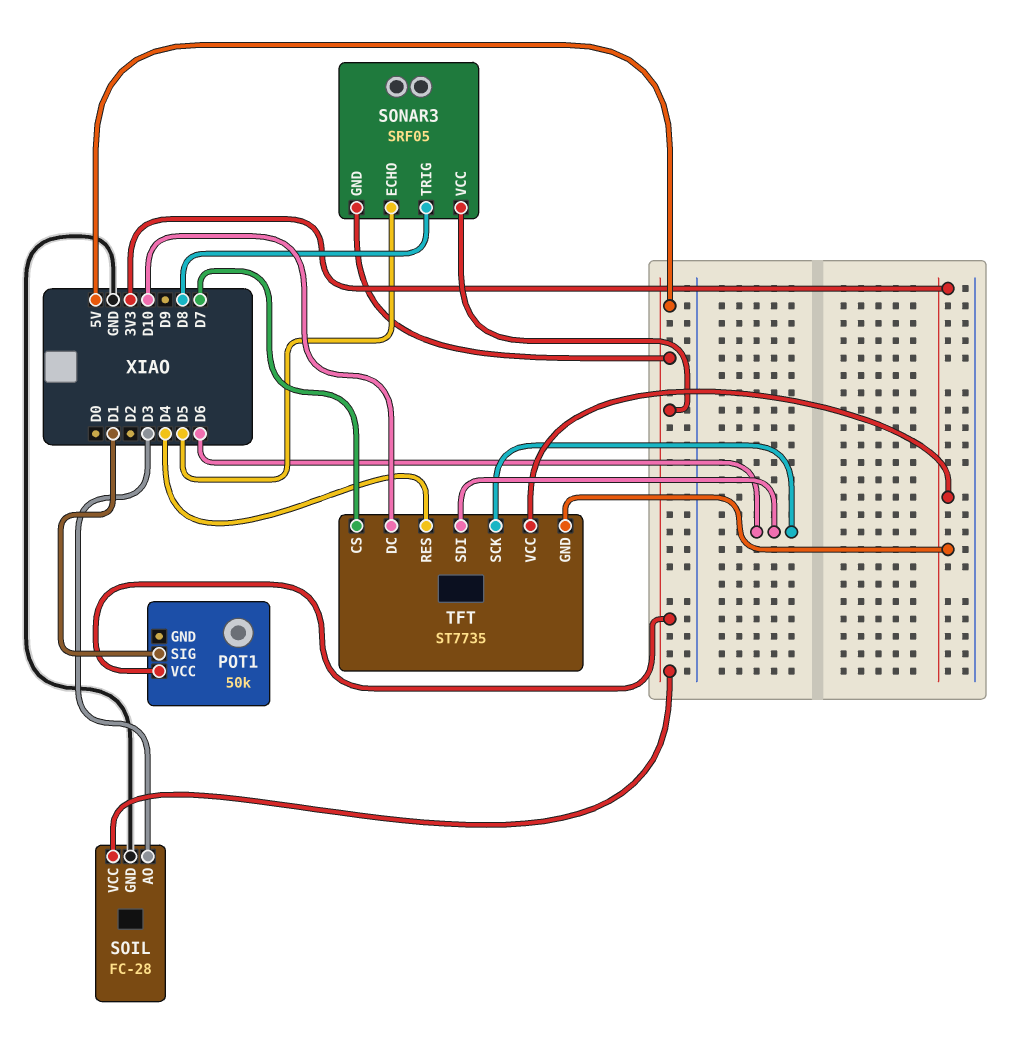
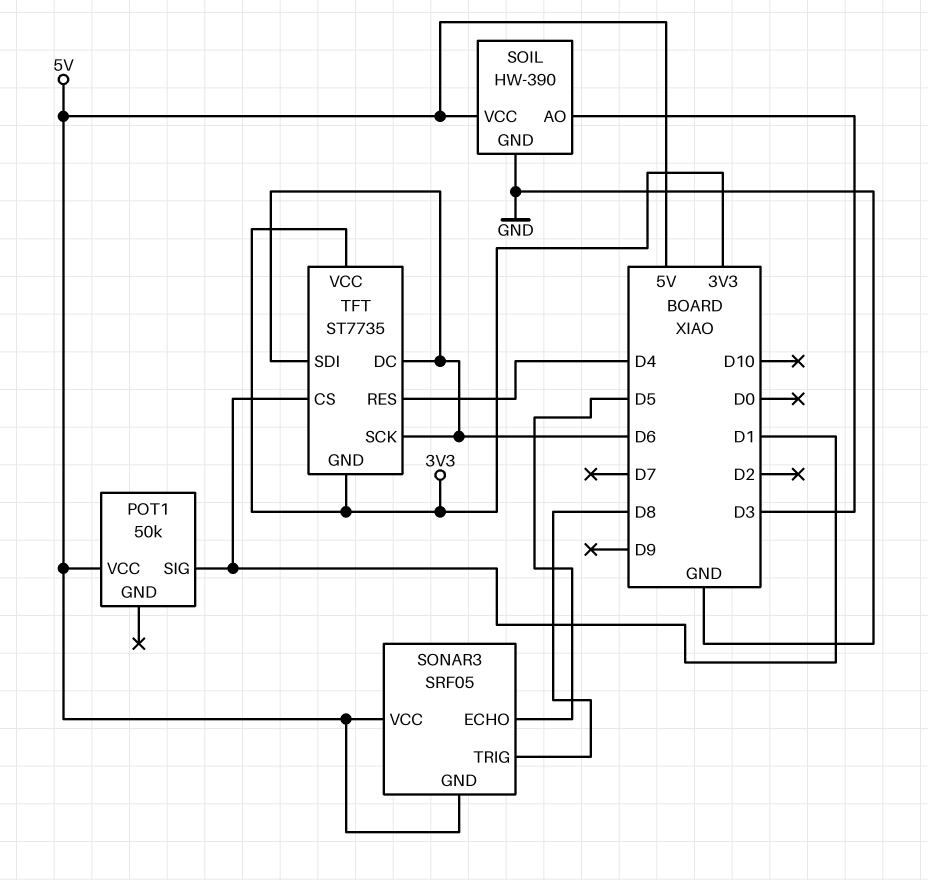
SOIL: FC-28 -> HW-390
TFT pin CS: D7 -> D1
TFT pin DC: D10 -> D6

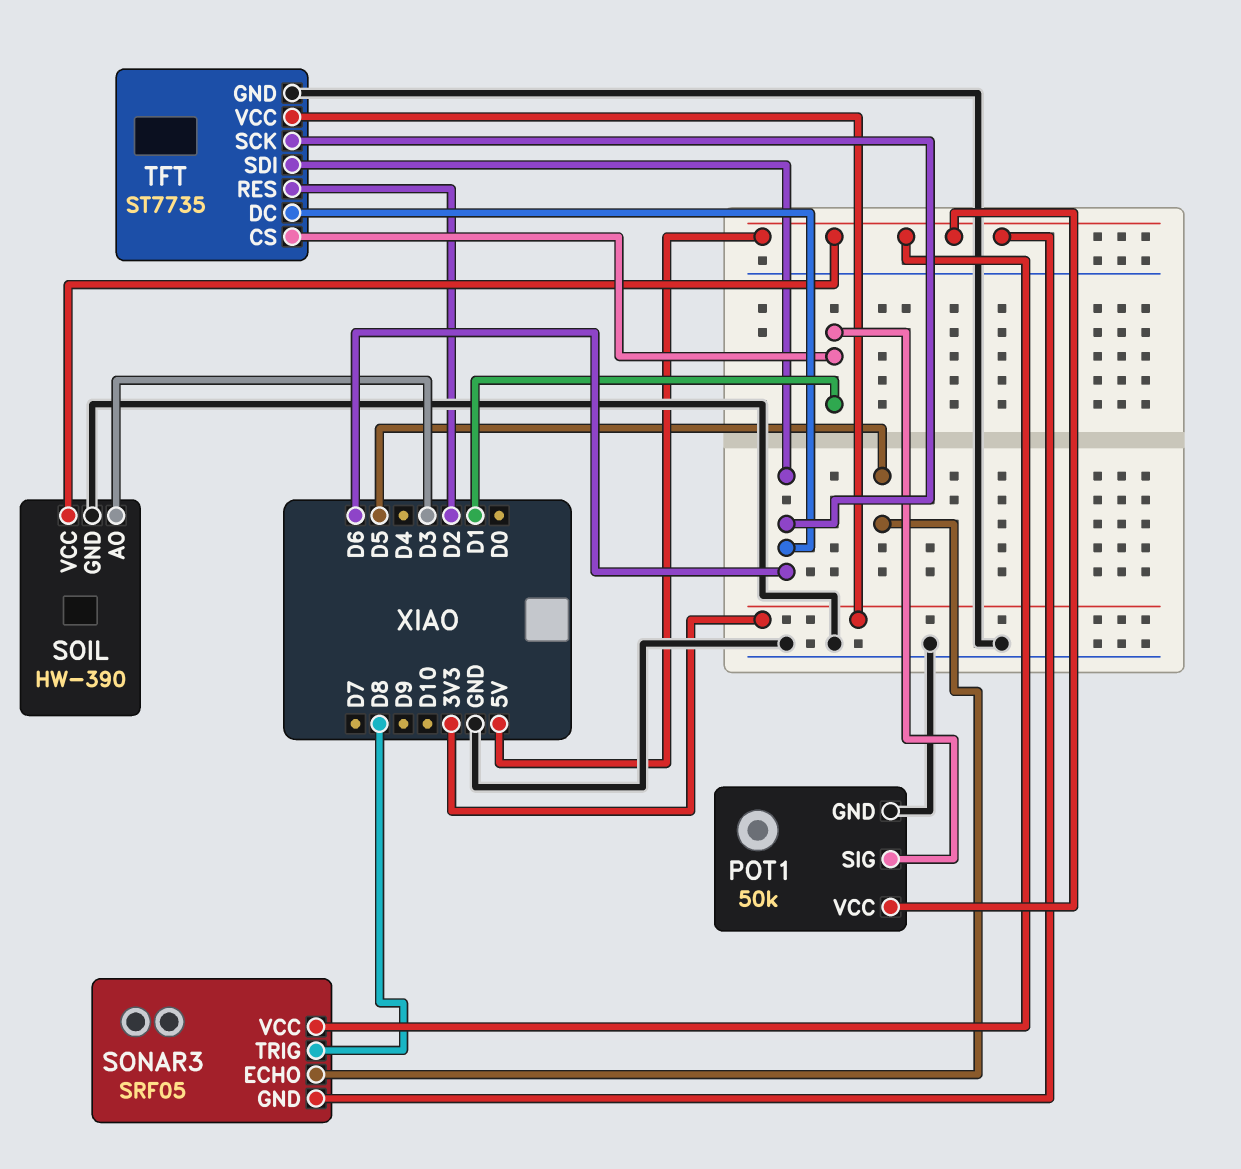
POT1 pin GND: none -> GND
TFT pin GND: 3V3 -> GND
TFT pin RES: D4 -> D2

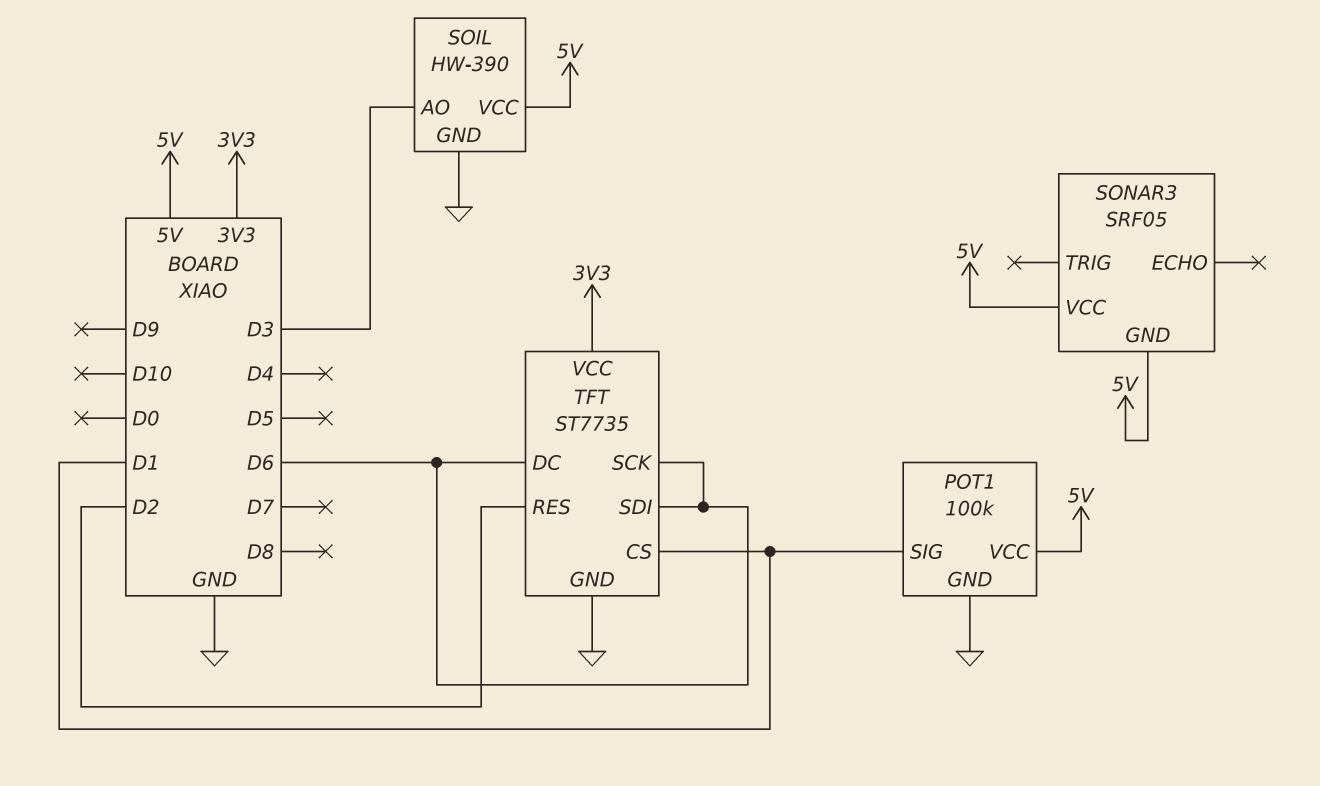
POT1: 50k -> 100k
SONAR3 pin ECHO: D5 -> none
SONAR3 pin TRIG: D8 -> none

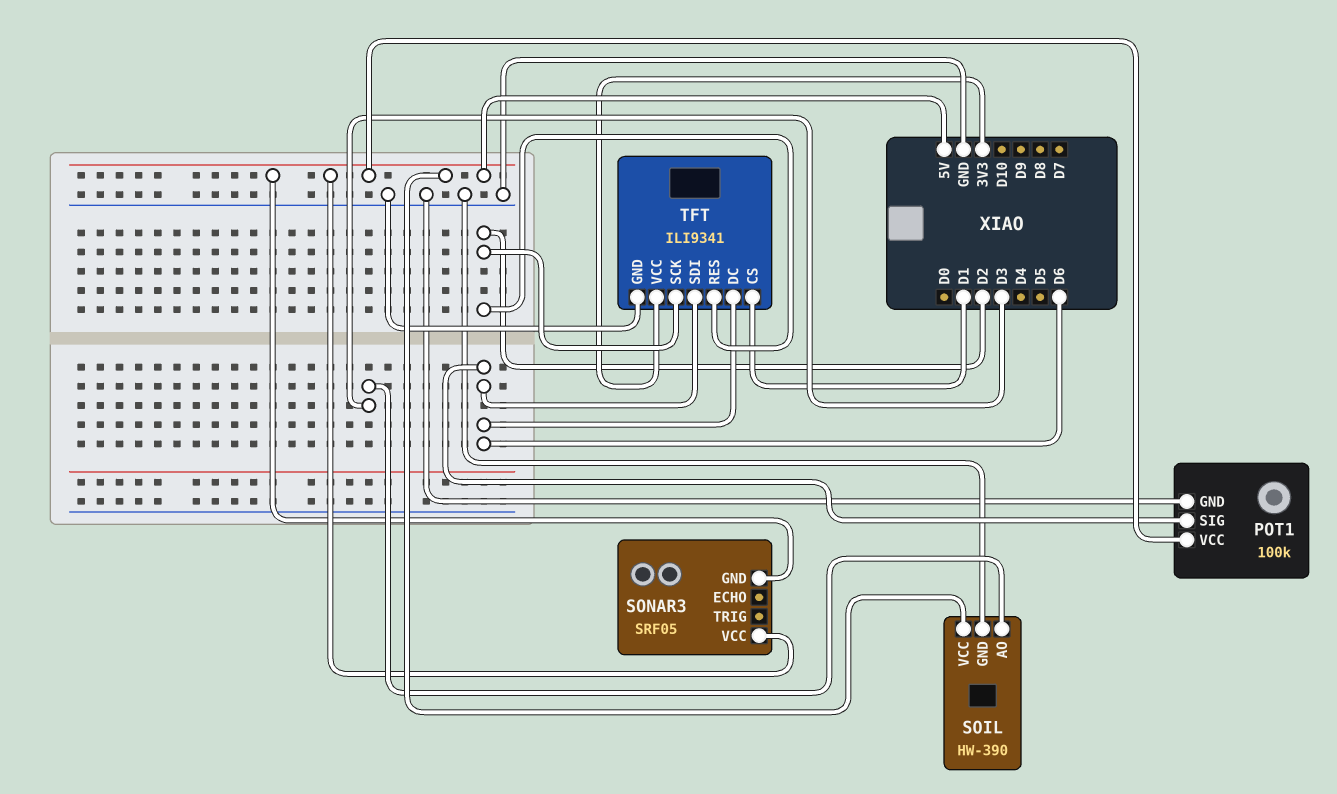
POT1 pin SIG: D1 -> D6
TFT: ST7735 -> ILI9341
TFT pin SCK: D6 -> D2

